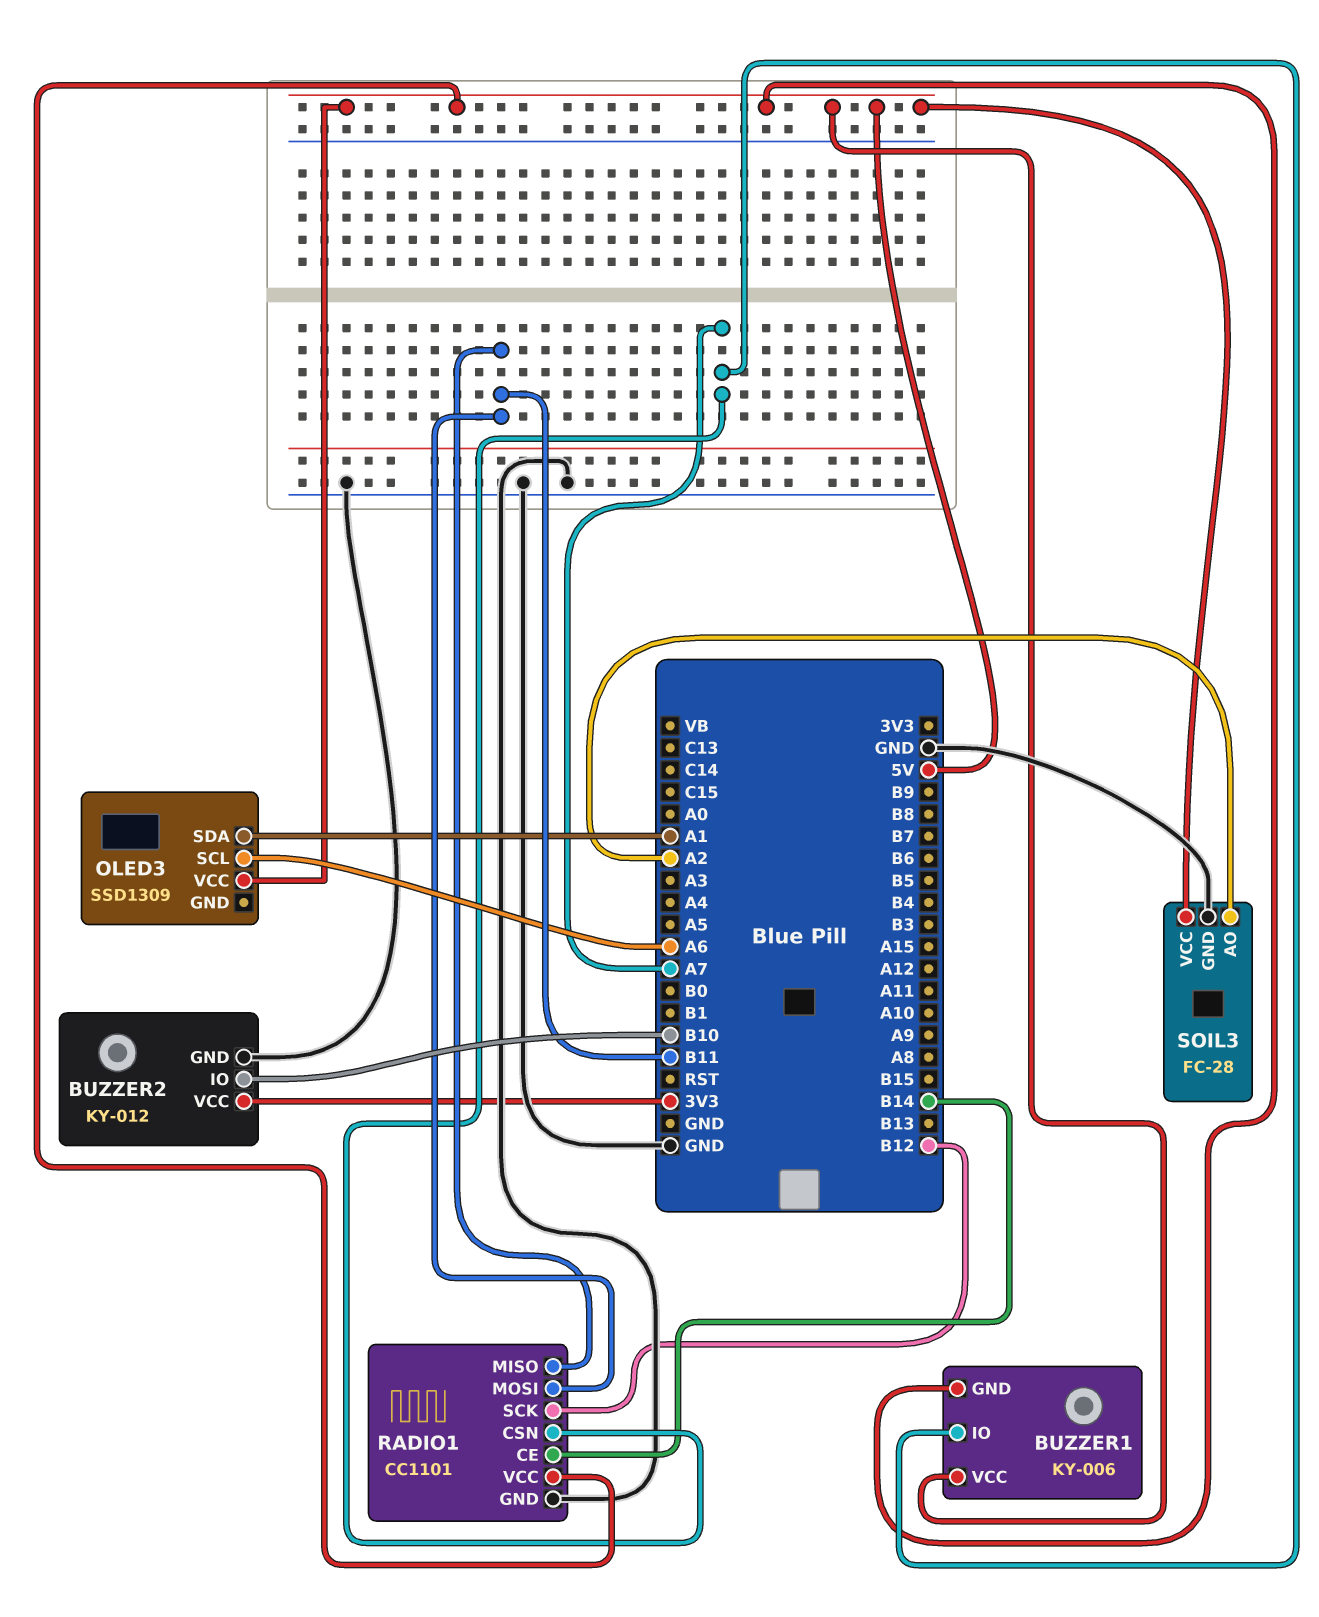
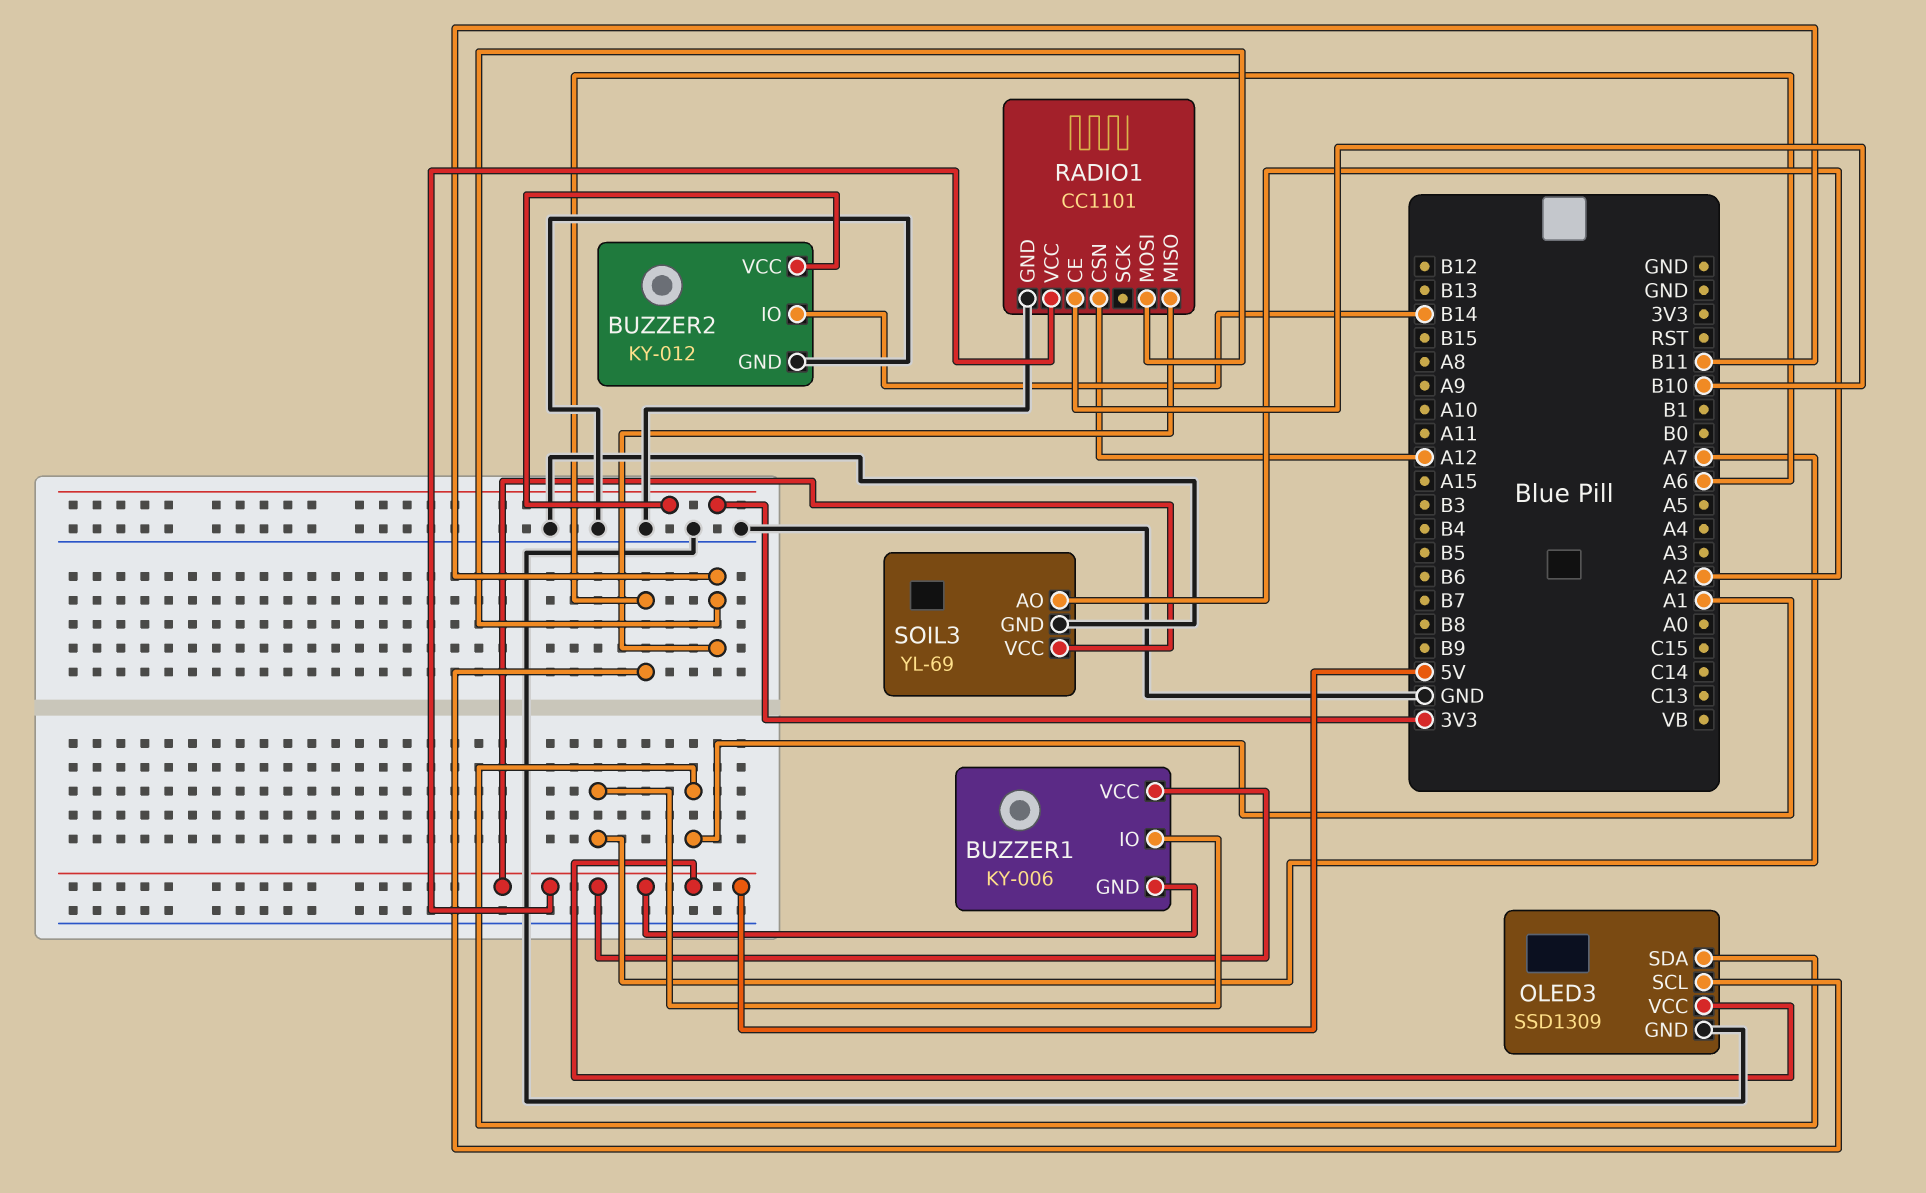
BUZZER2 pin IO: B10 -> B14
OLED3 pin GND: none -> GND
RADIO1 pin CE: B14 -> B10
RADIO1 pin CSN: A7 -> A12
RADIO1 pin SCK: B12 -> none
SOIL3: FC-28 -> YL-69

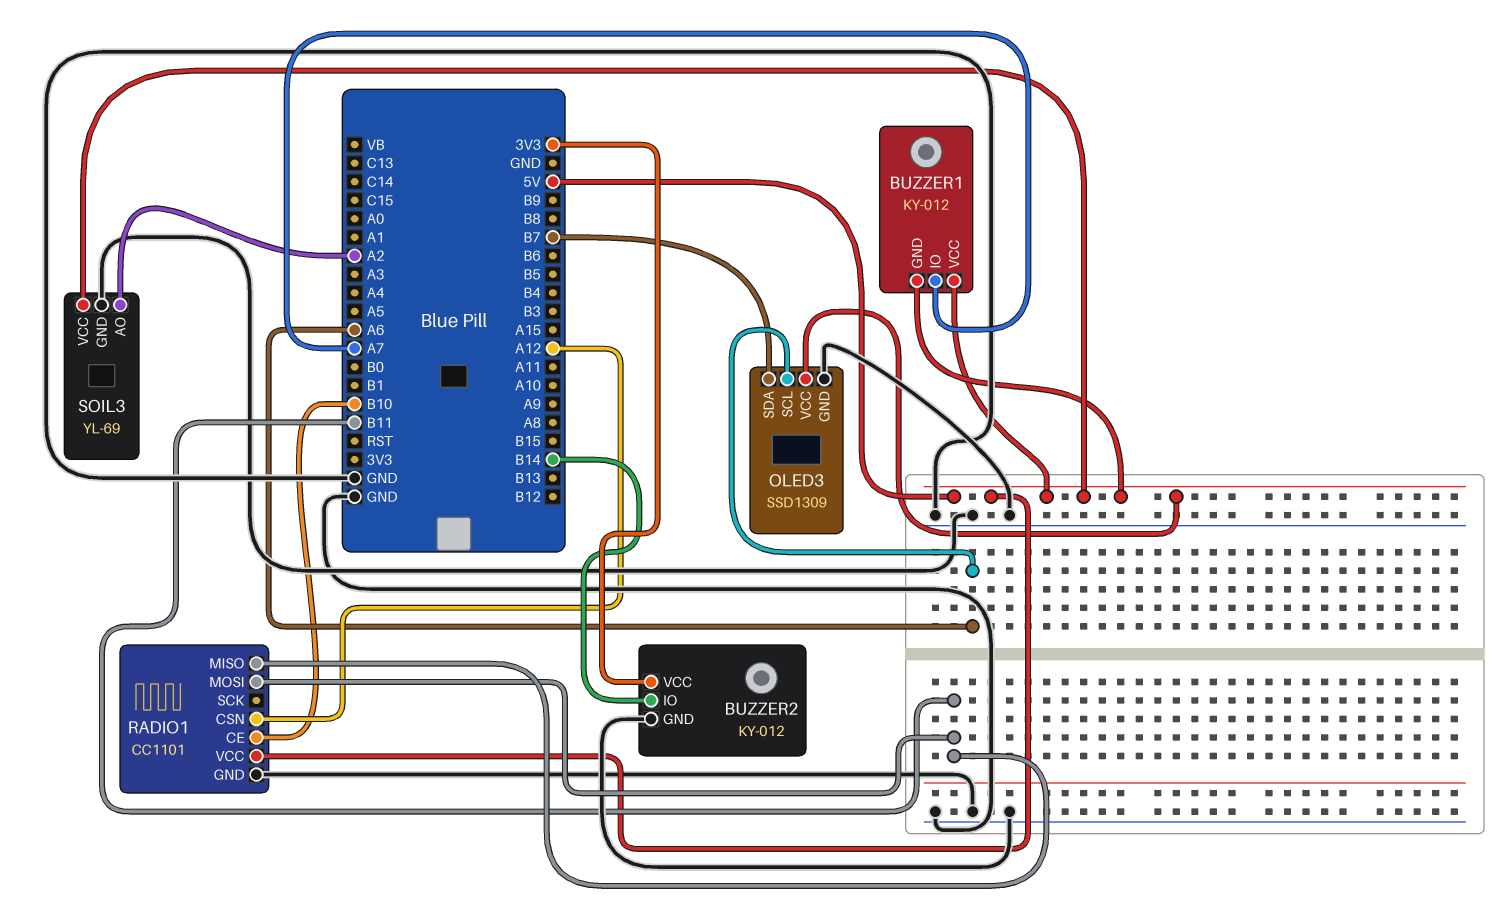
BUZZER1: KY-006 -> KY-012
OLED3 pin SDA: A1 -> B7

